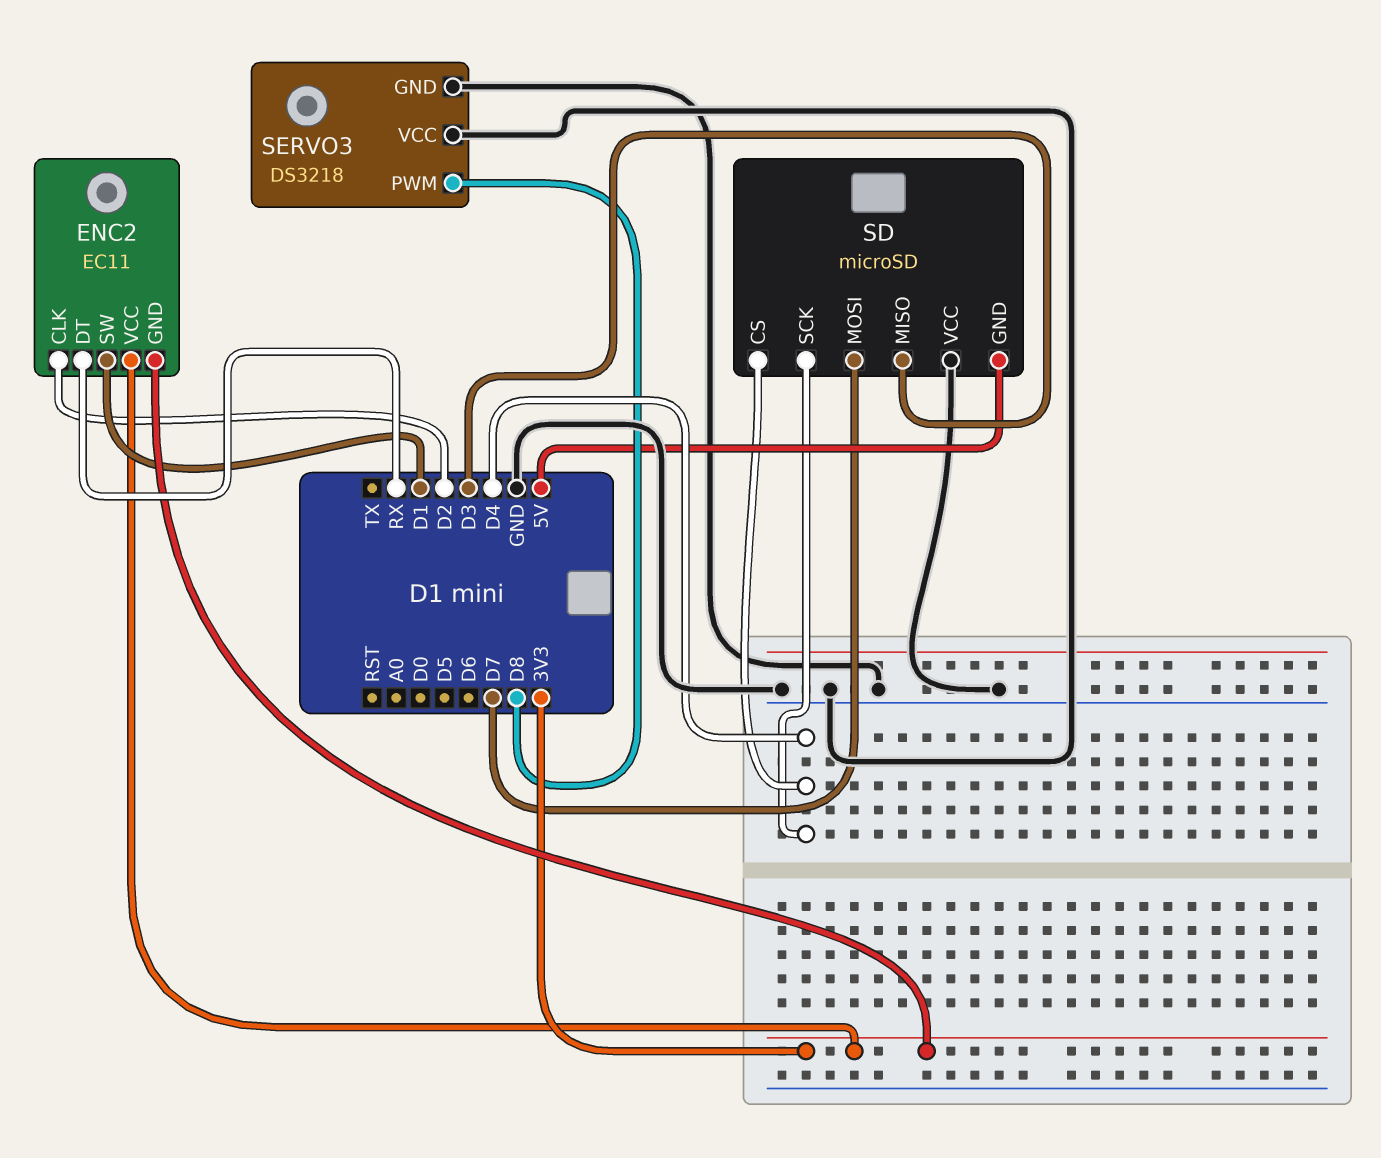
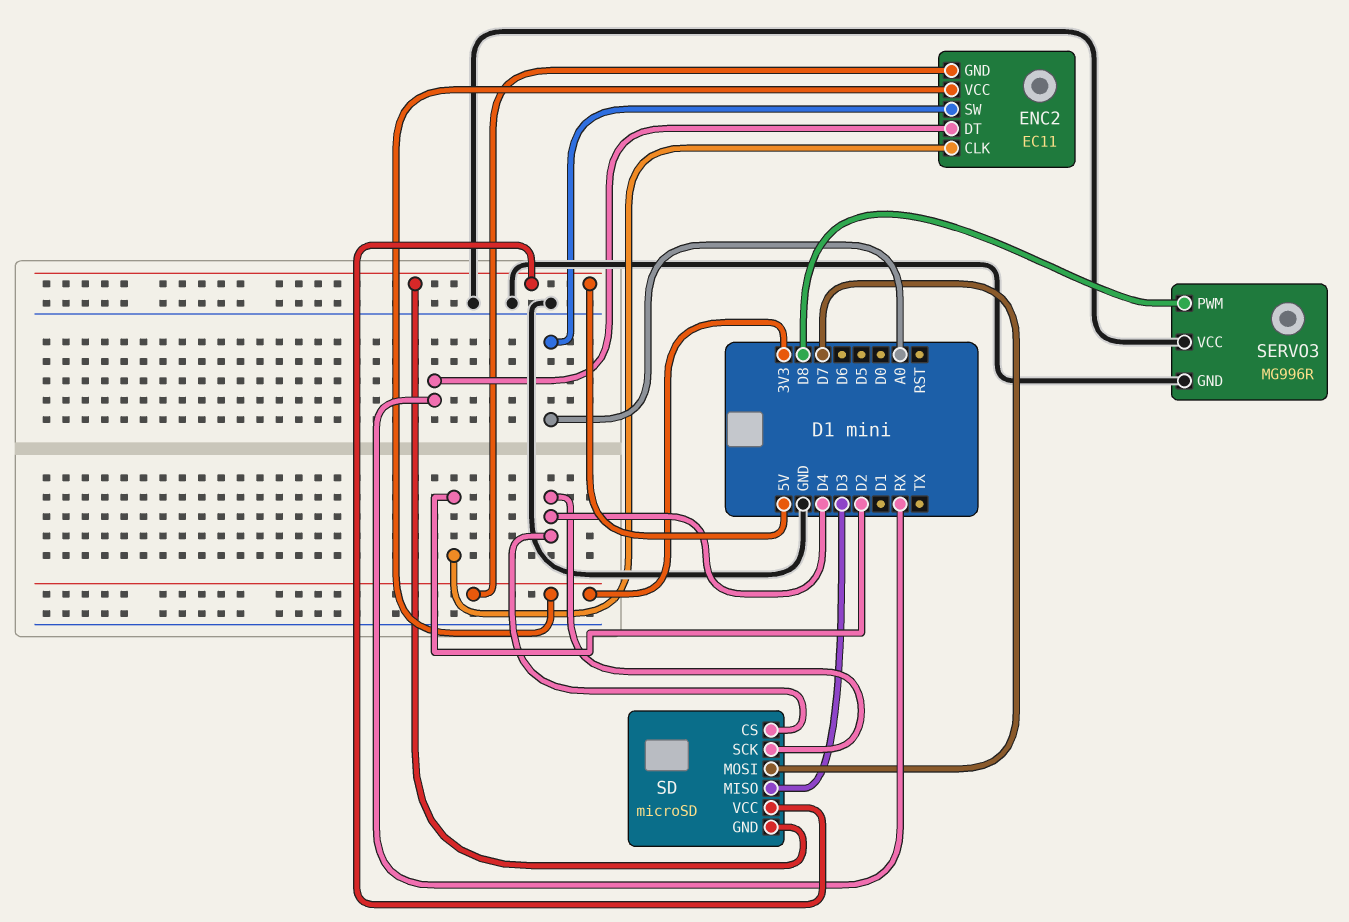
ENC2 pin SW: D1 -> A0
SD pin VCC: GND -> 5V
SERVO3: DS3218 -> MG996R

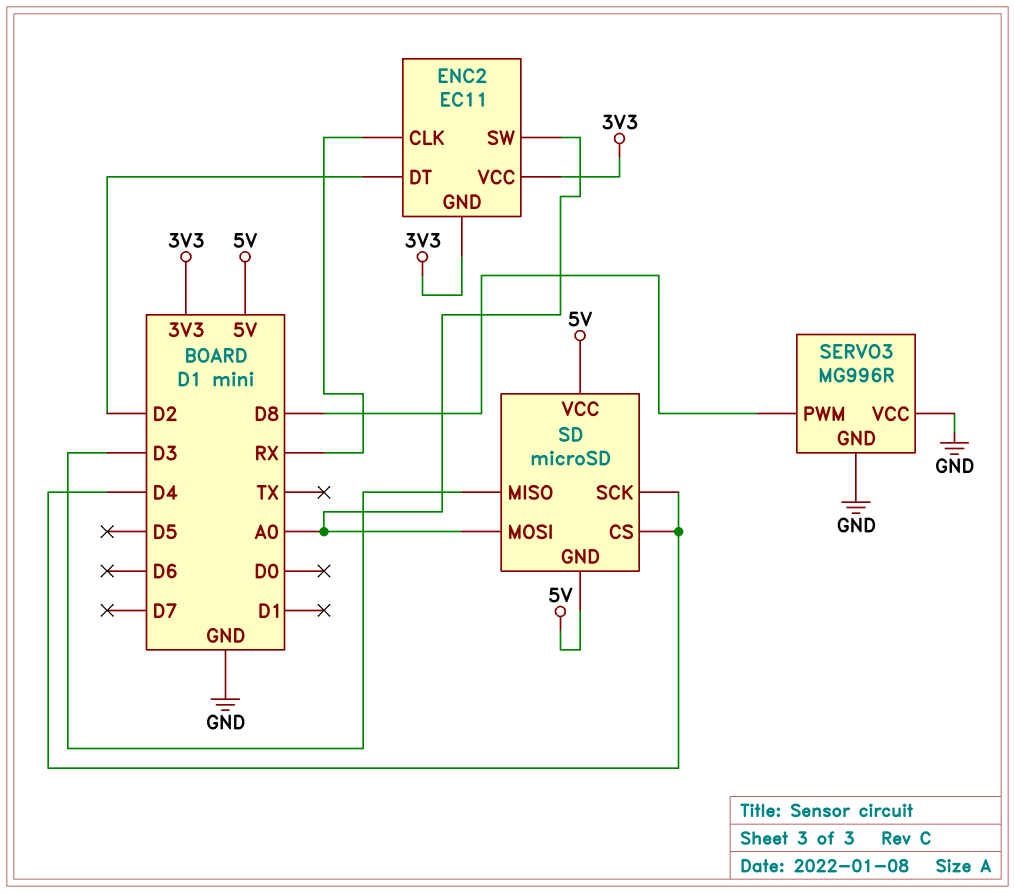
ENC2 pin CLK: D2 -> RX
ENC2 pin DT: RX -> D2
SD pin MOSI: D7 -> A0

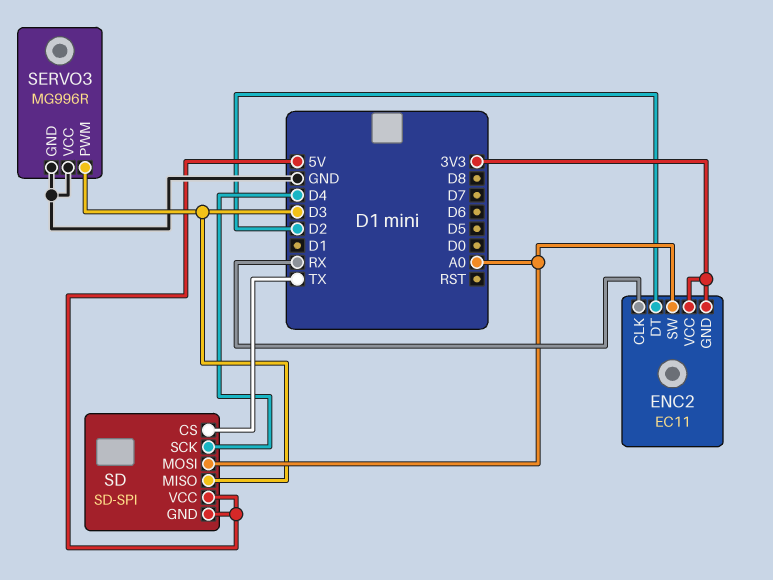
SD: microSD -> SD-SPI
SD pin CS: D4 -> TX
SERVO3 pin PWM: D8 -> D3

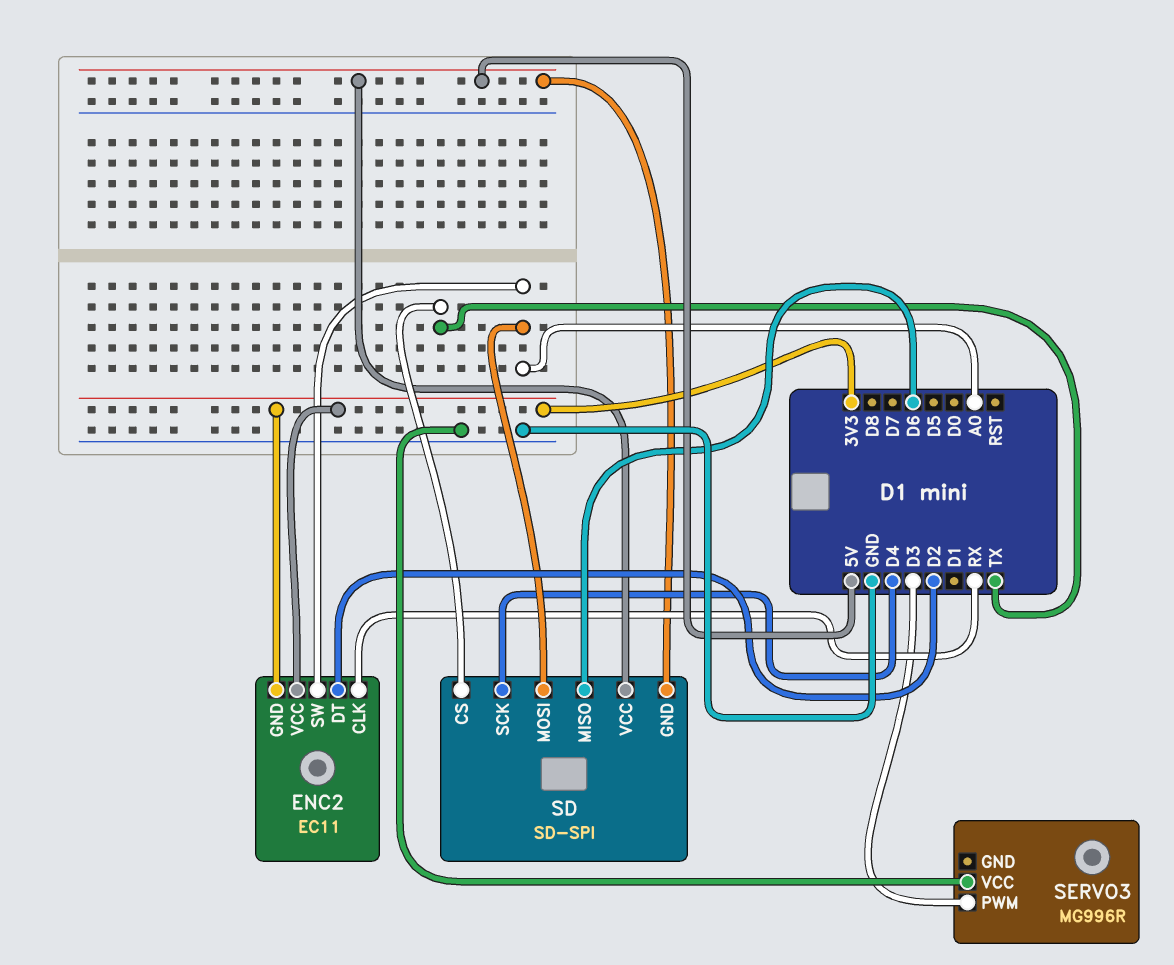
SD pin MISO: D3 -> D6
SERVO3 pin GND: GND -> none

